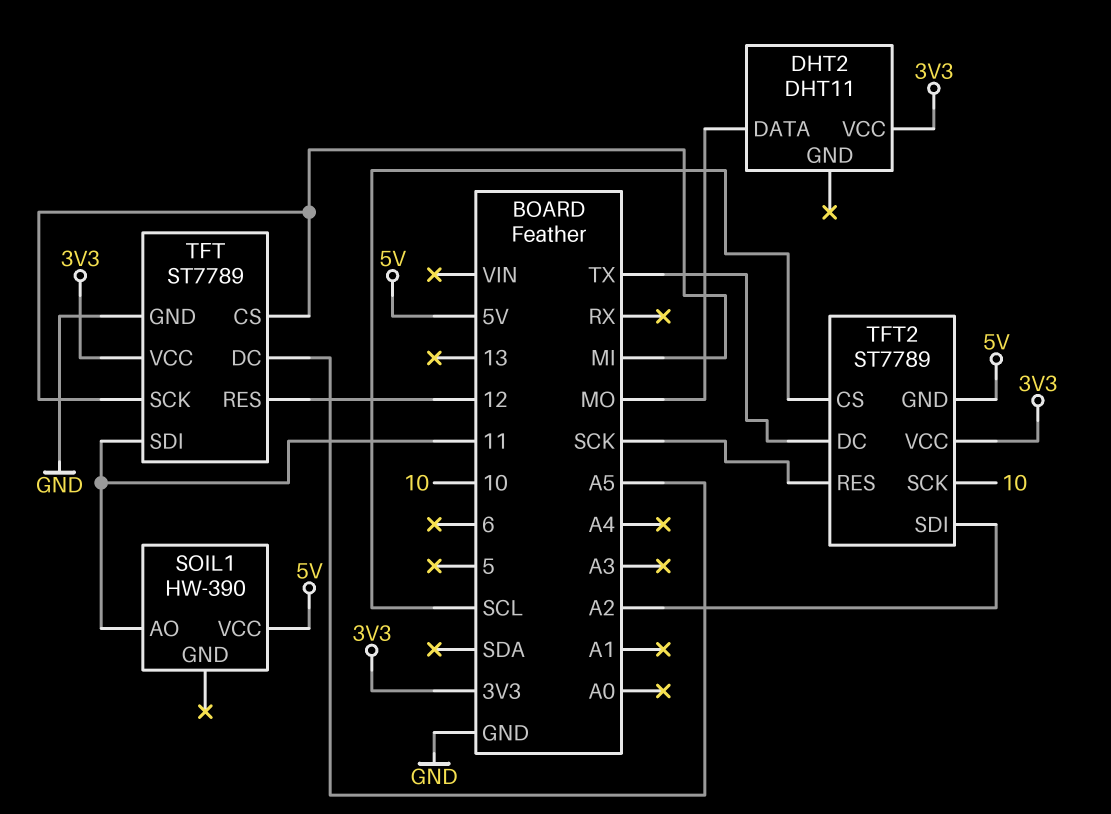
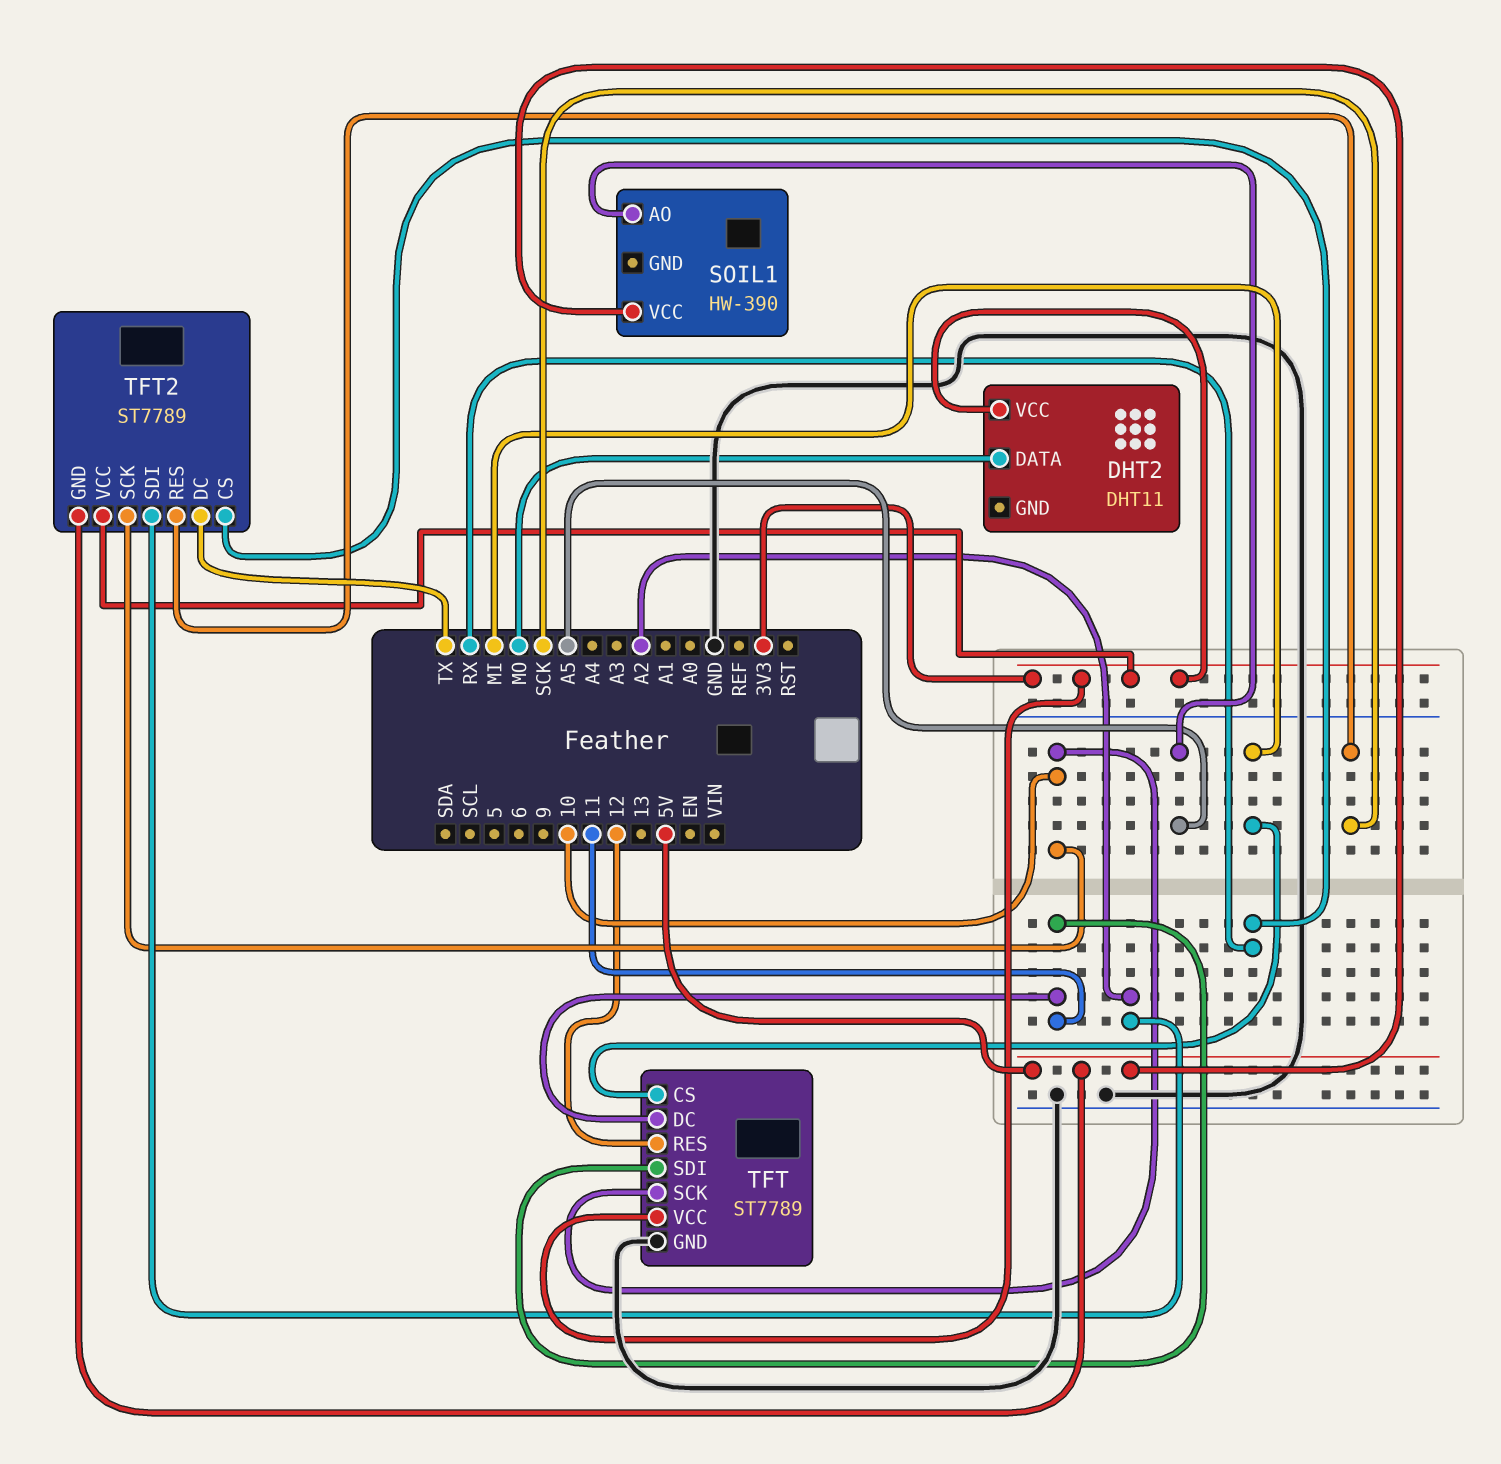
SOIL1 pin AO: 11 -> A5
TFT pin DC: A5 -> 11
TFT pin SCK: MI -> 10
TFT2 pin CS: SCL -> RX

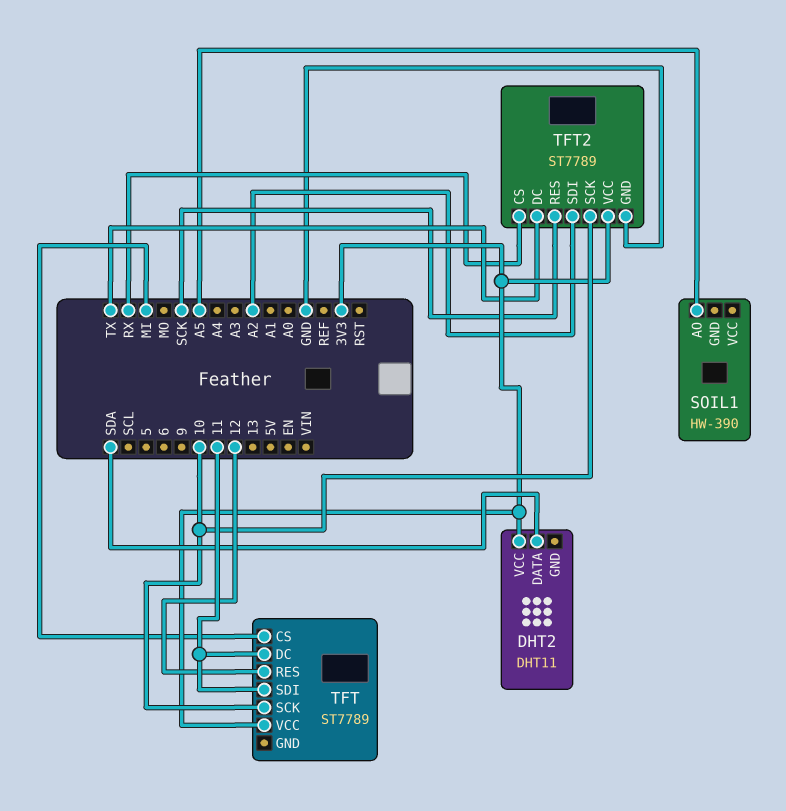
DHT2 pin DATA: MO -> SDA
SOIL1 pin VCC: 5V -> none
TFT pin GND: GND -> none
TFT2 pin GND: 5V -> GND

